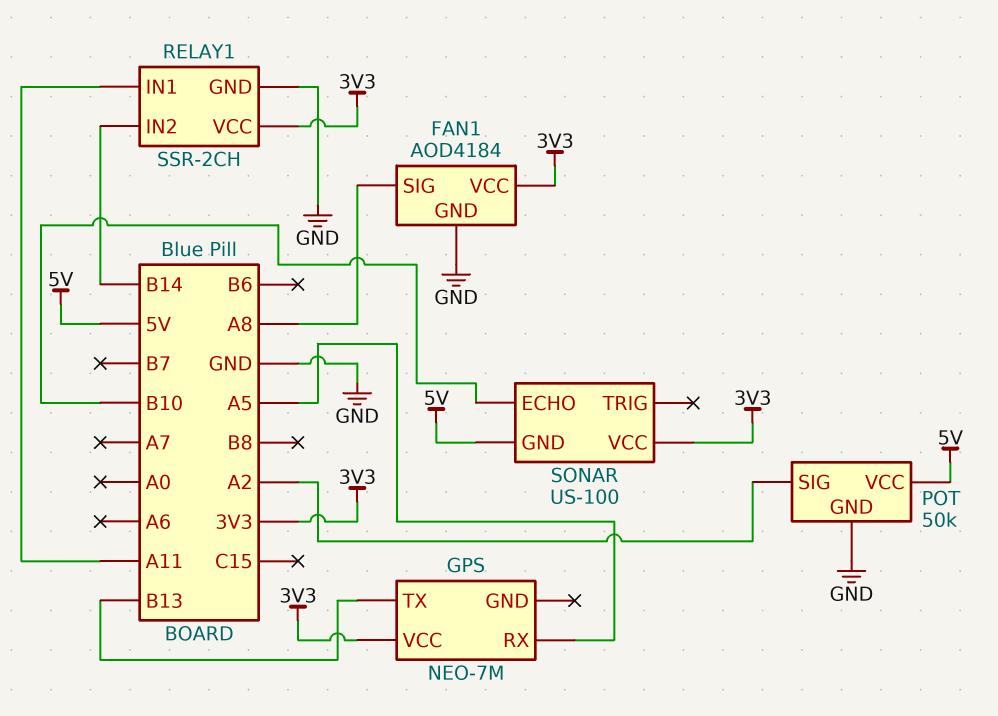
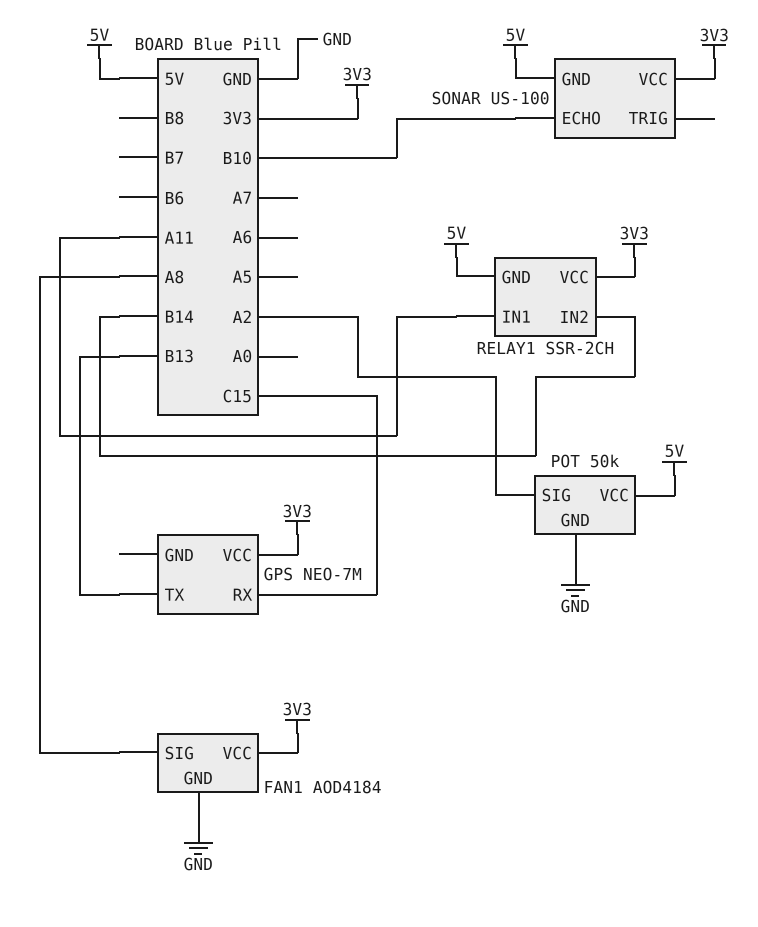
GPS pin RX: A5 -> C15
RELAY1 pin GND: GND -> 5V

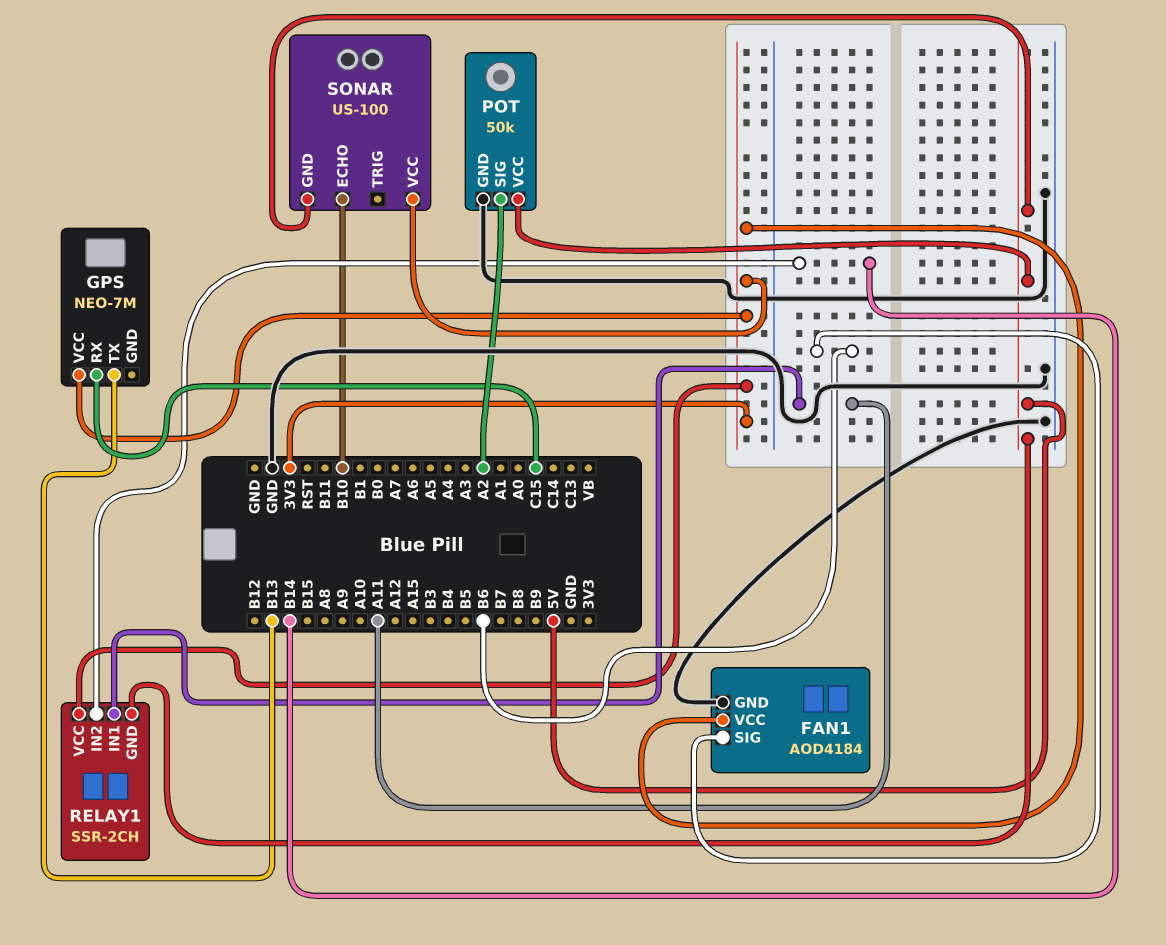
FAN1 pin SIG: A8 -> B6

